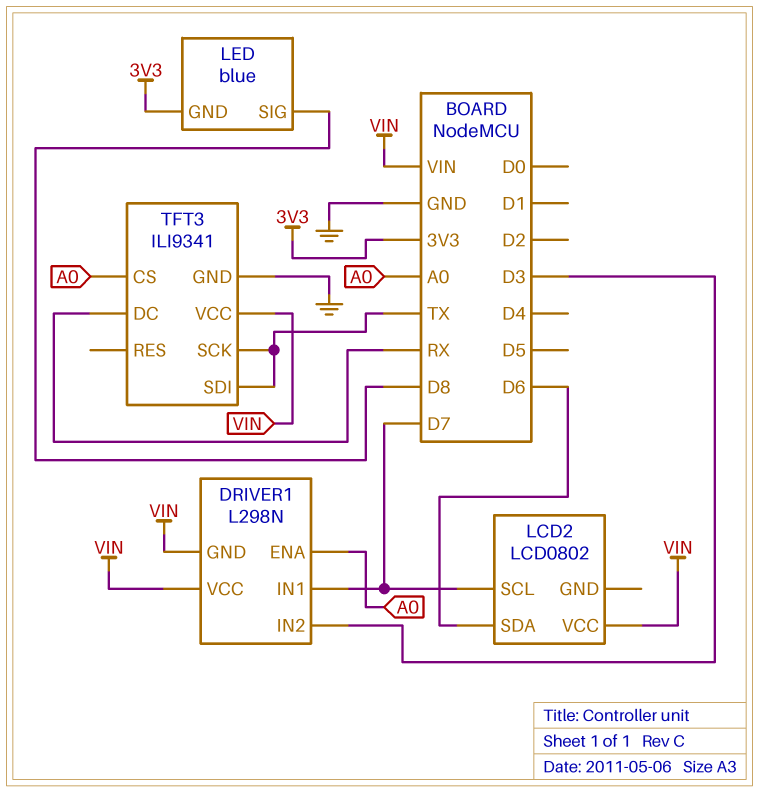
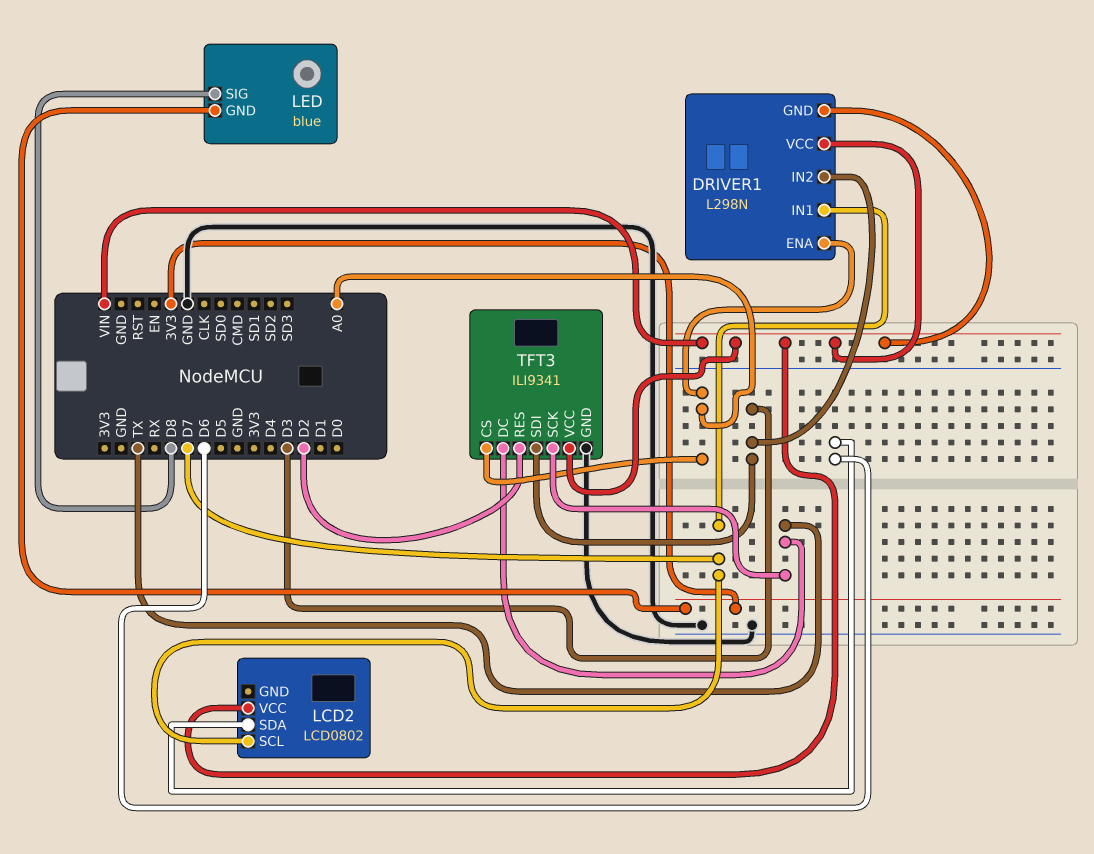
TFT3 pin DC: RX -> TX
TFT3 pin RES: none -> D2
TFT3 pin SDI: TX -> D3

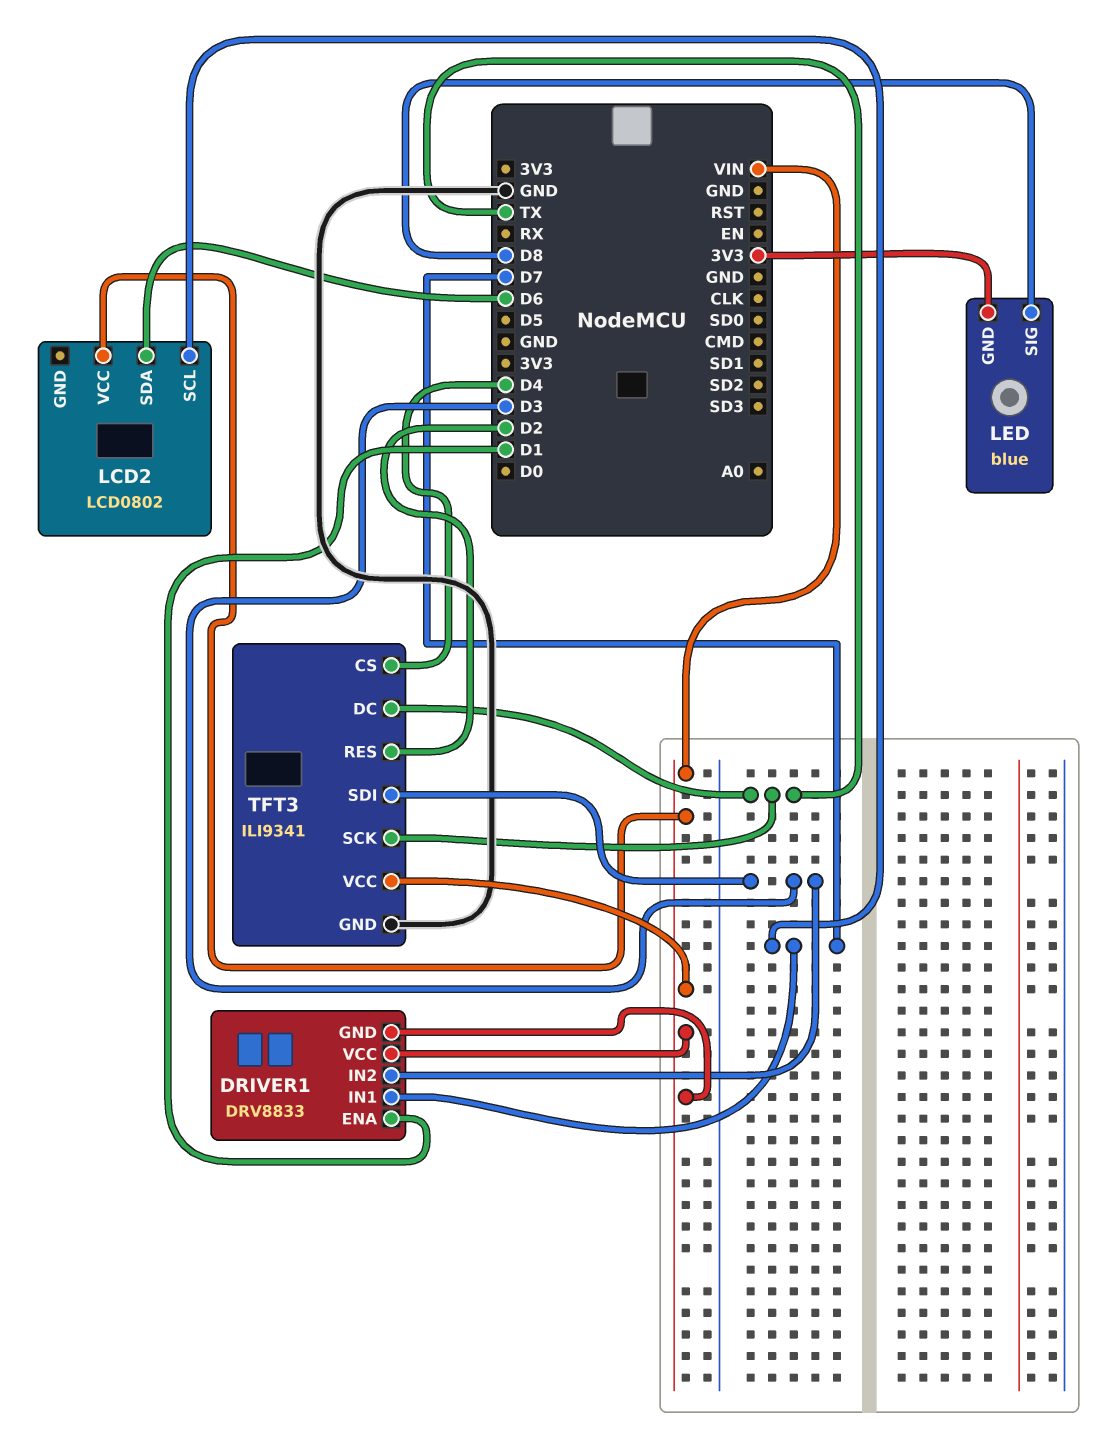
DRIVER1: L298N -> DRV8833
DRIVER1 pin ENA: A0 -> D1
TFT3 pin CS: A0 -> D4

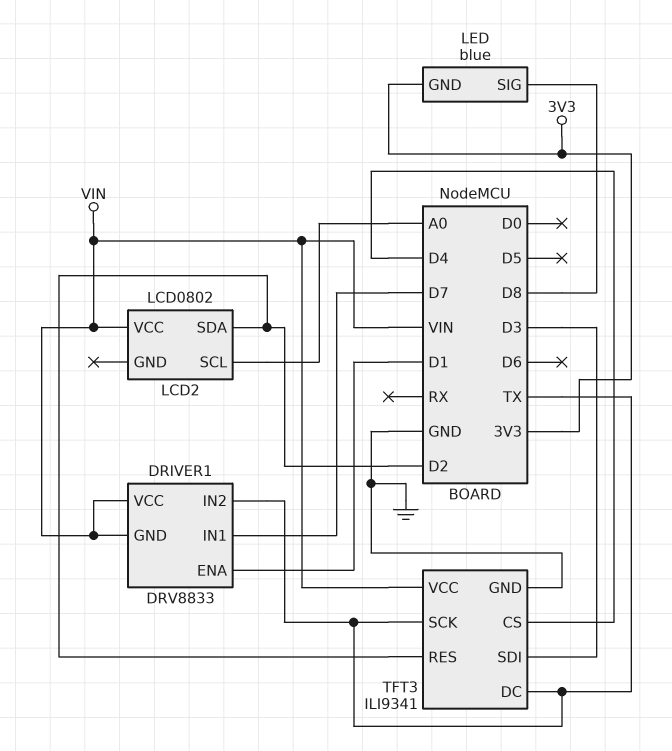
DRIVER1 pin IN2: D3 -> TX
LCD2 pin SCL: D7 -> A0
LCD2 pin SDA: D6 -> D2

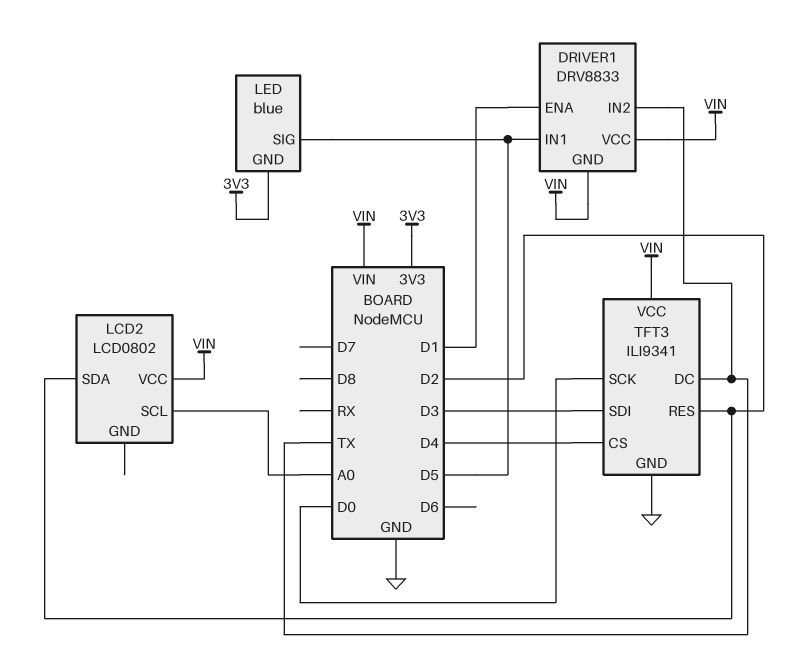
DRIVER1 pin IN1: D7 -> D5
LED pin SIG: D8 -> D5
TFT3 pin SCK: TX -> D0

